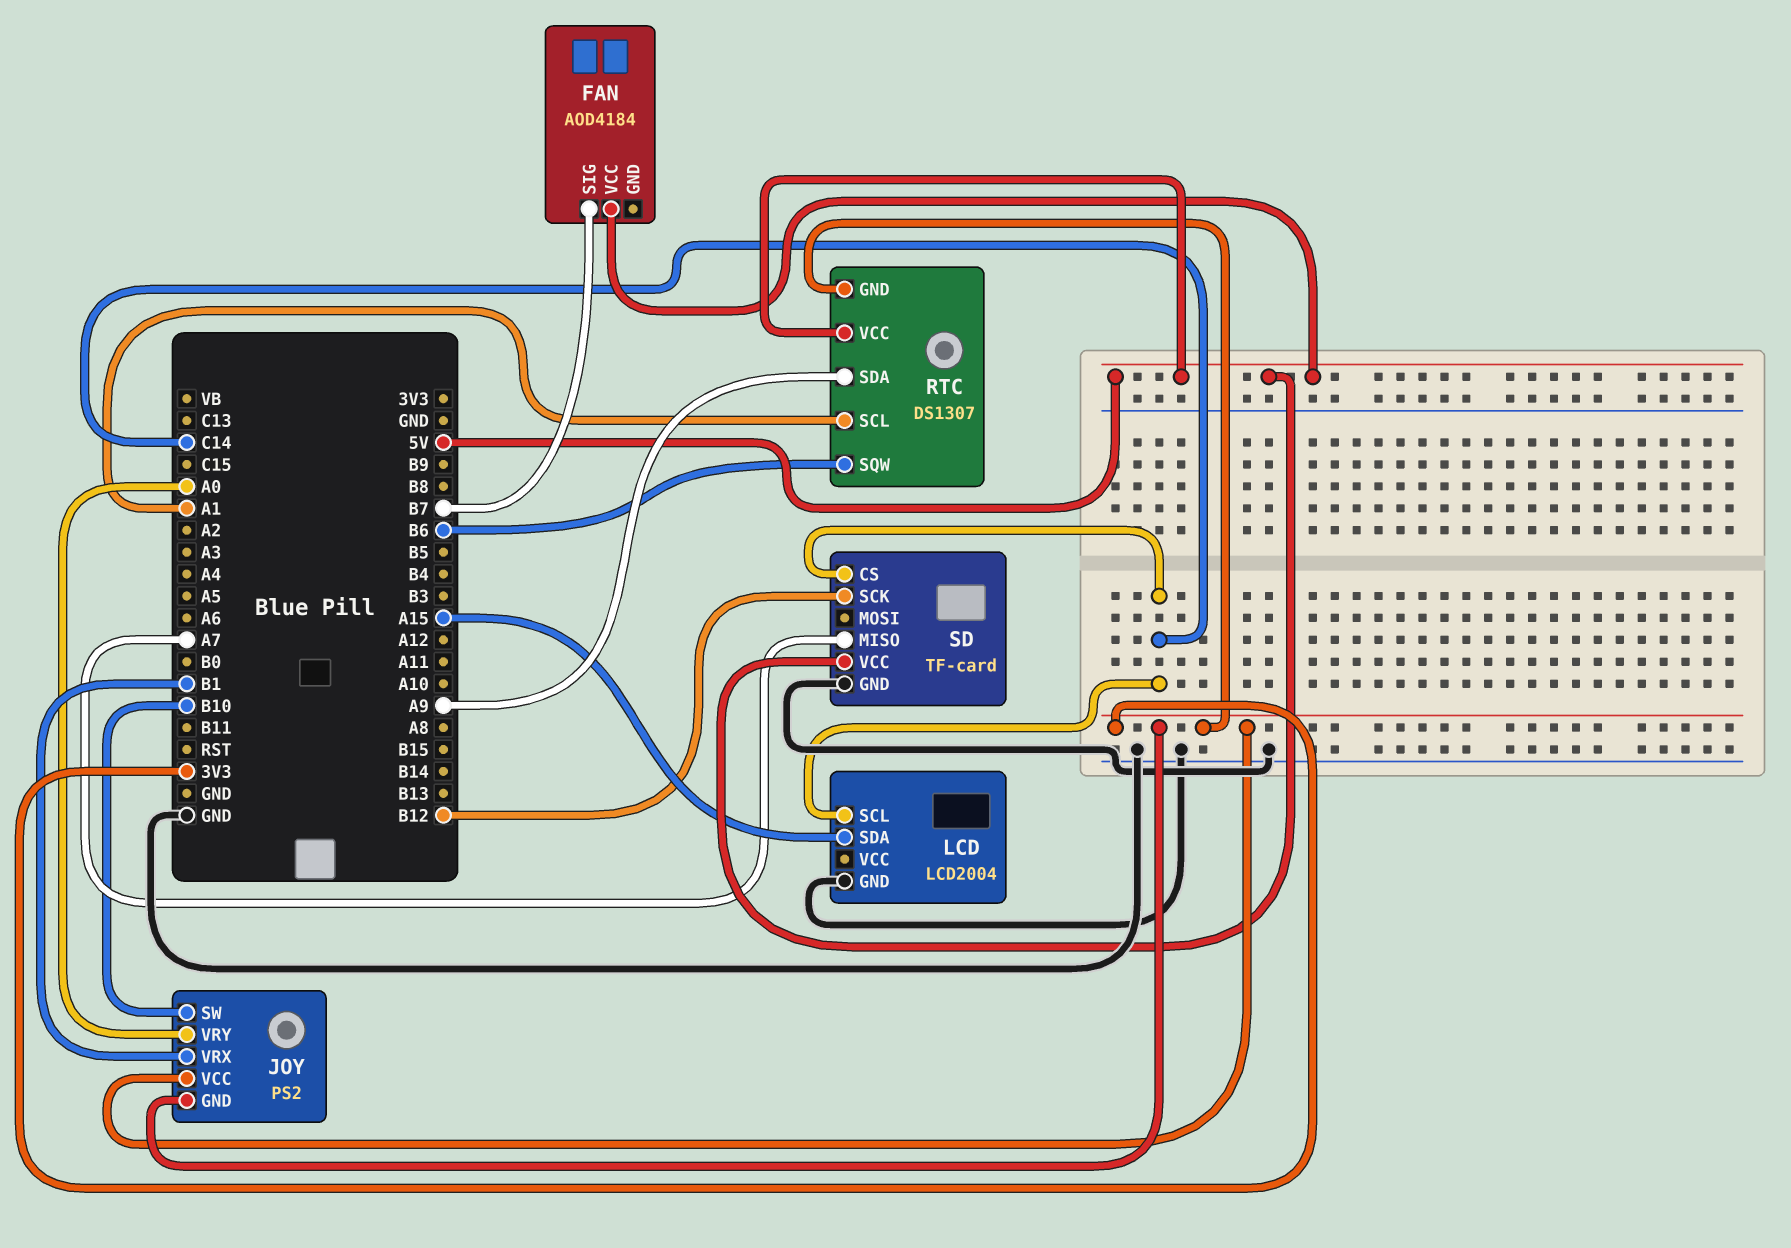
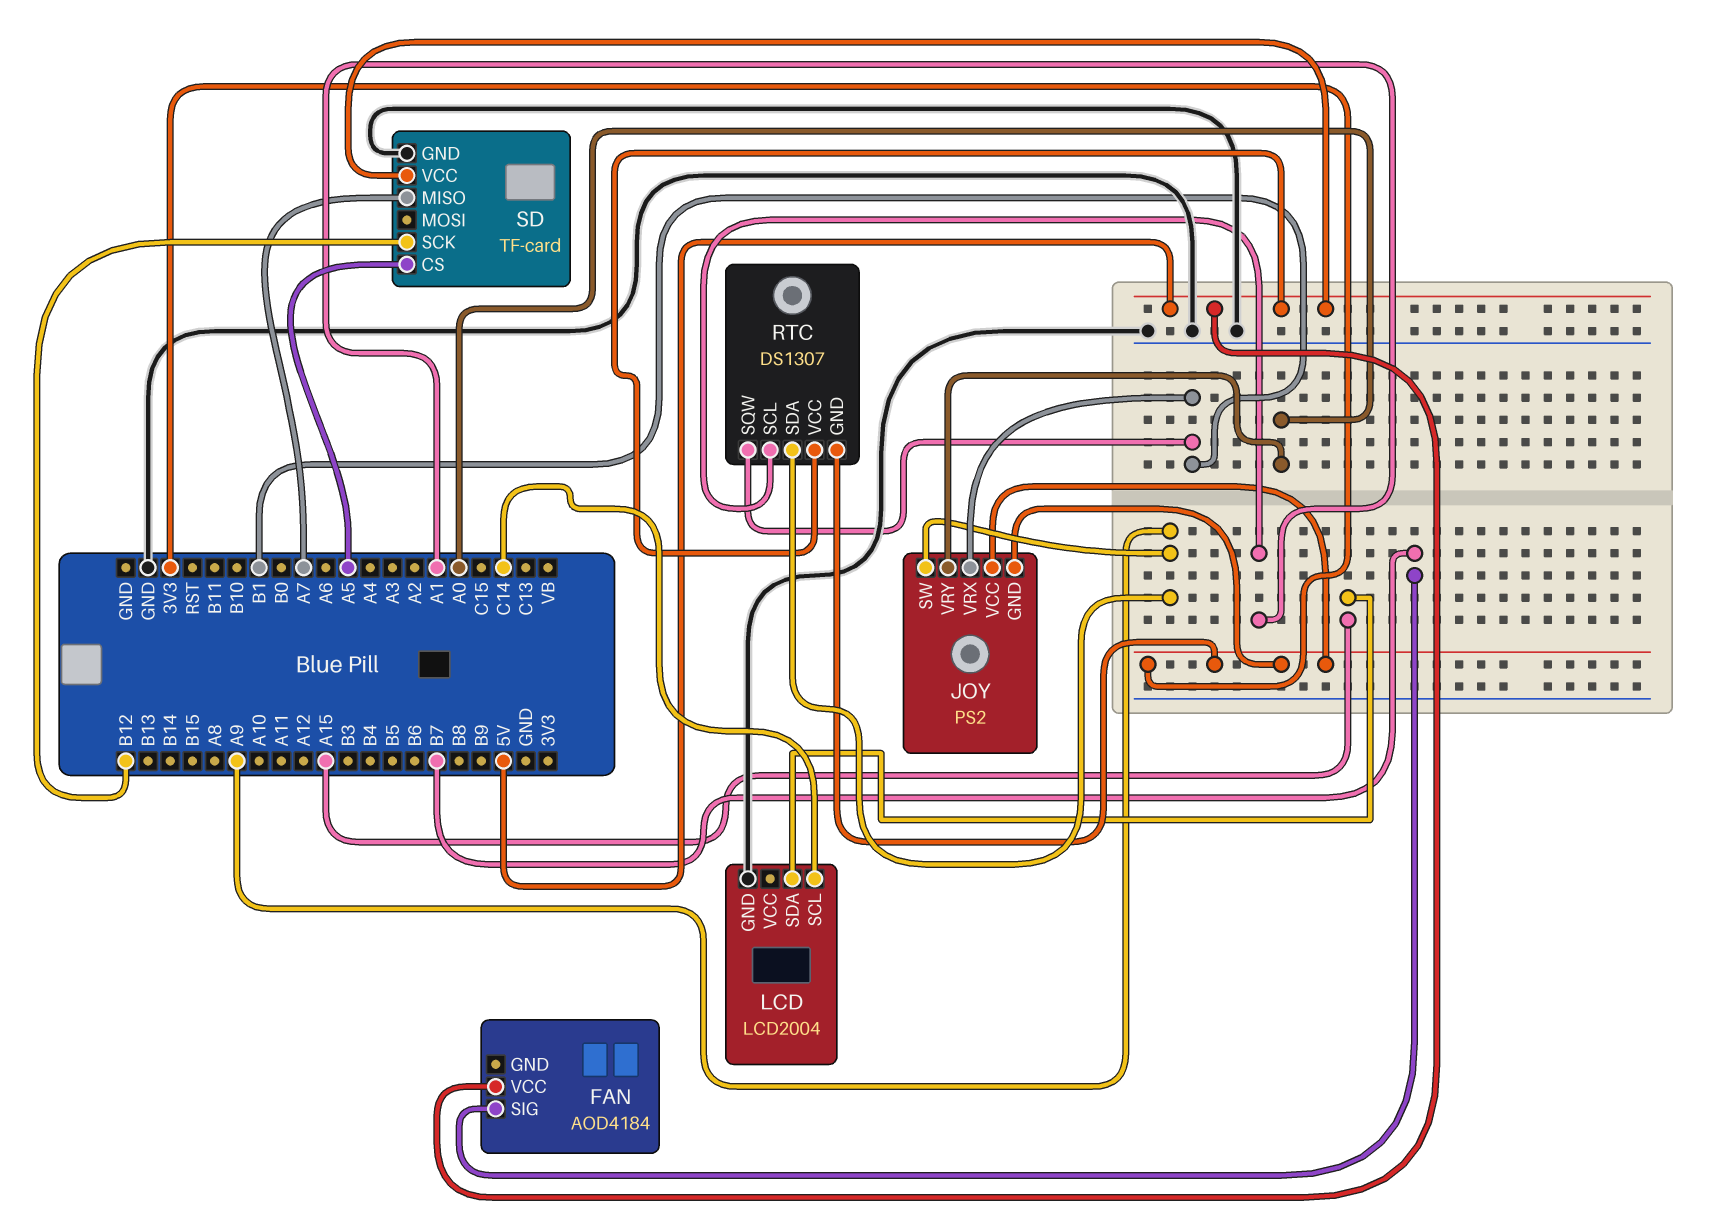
JOY pin SW: B10 -> A9
RTC pin SQW: B6 -> B1
SD pin CS: C14 -> A5

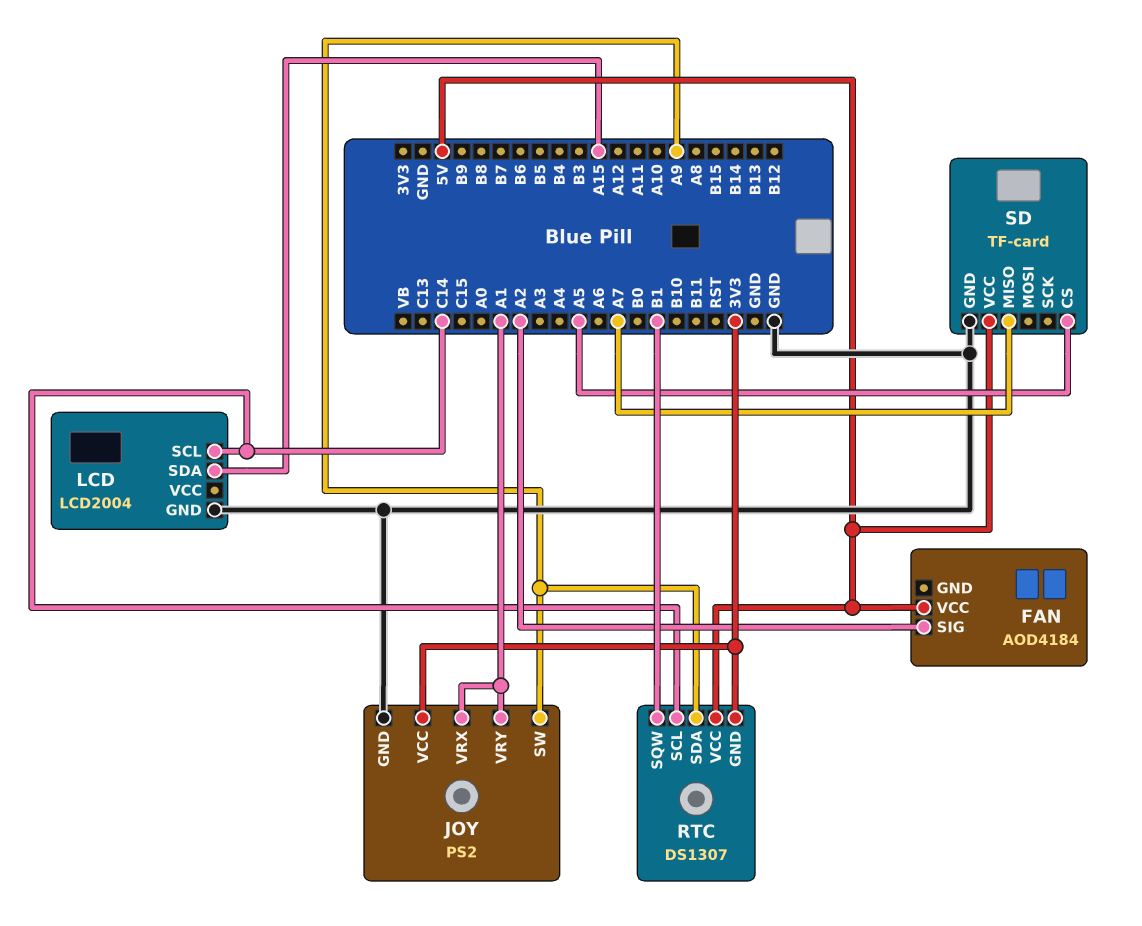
FAN pin SIG: B7 -> A2
JOY pin GND: 3V3 -> GND
JOY pin VRX: B1 -> A1
JOY pin VRY: A0 -> A1
RTC pin SCL: A1 -> C14
SD pin SCK: B12 -> none

